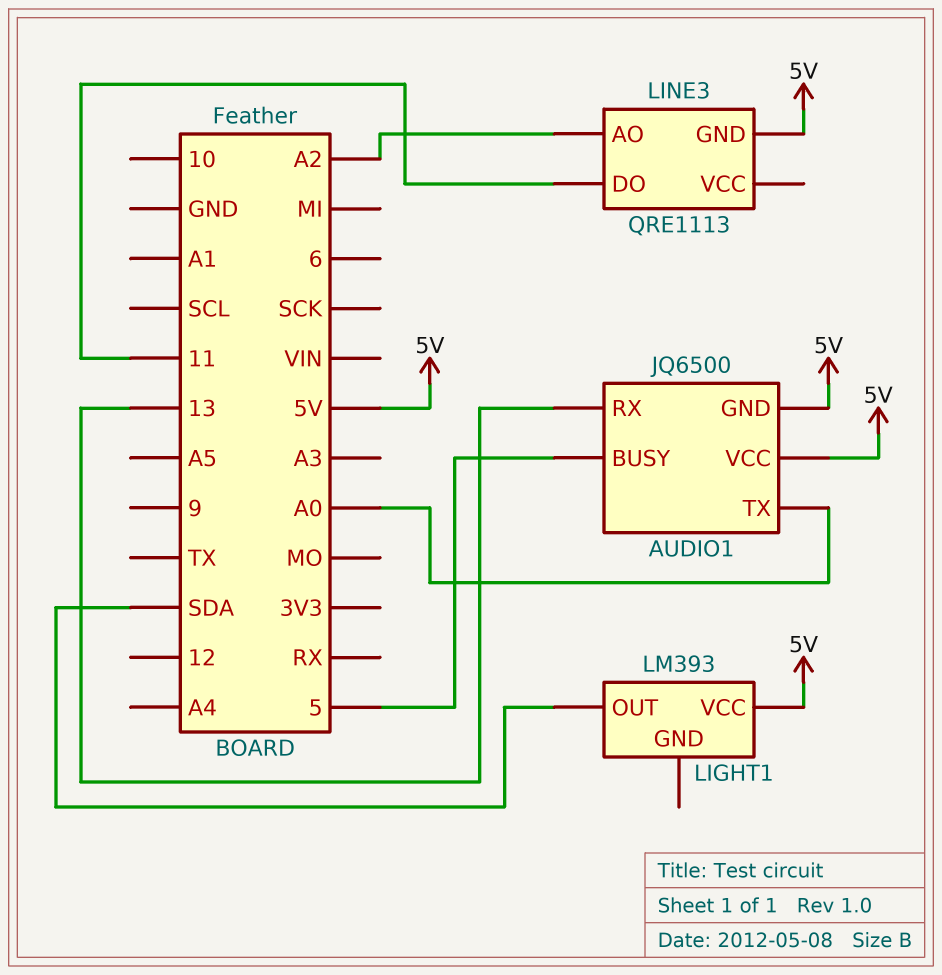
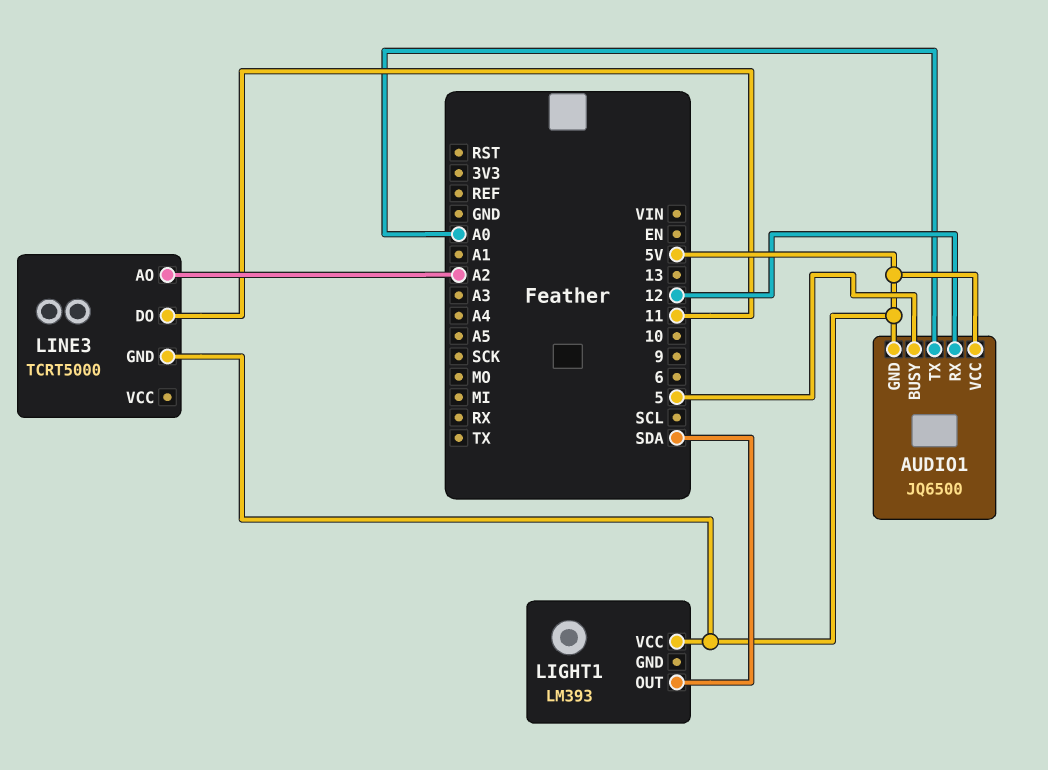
AUDIO1 pin RX: 13 -> 12
LINE3: QRE1113 -> TCRT5000

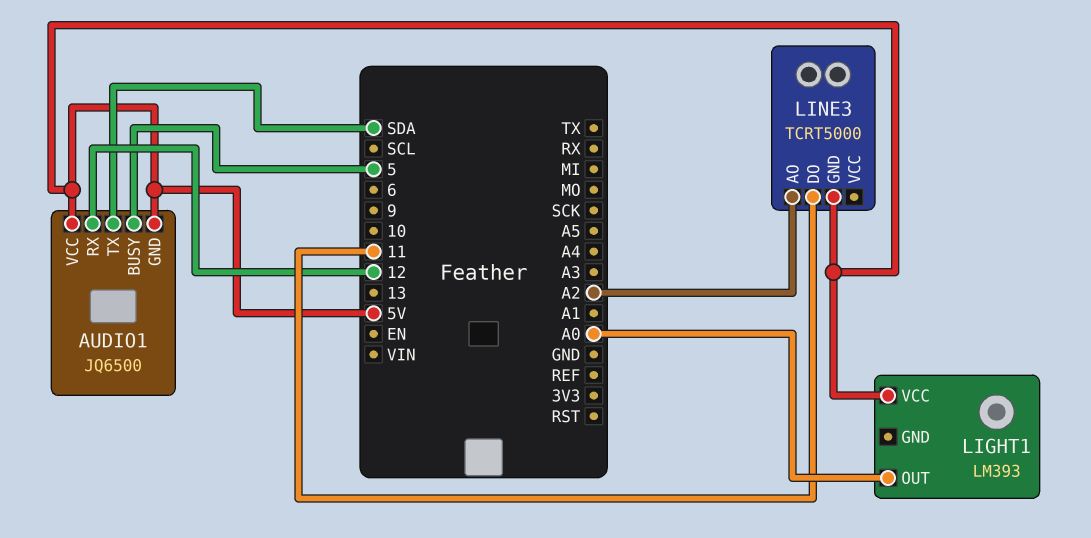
AUDIO1 pin TX: A0 -> SDA
LIGHT1 pin OUT: SDA -> A0

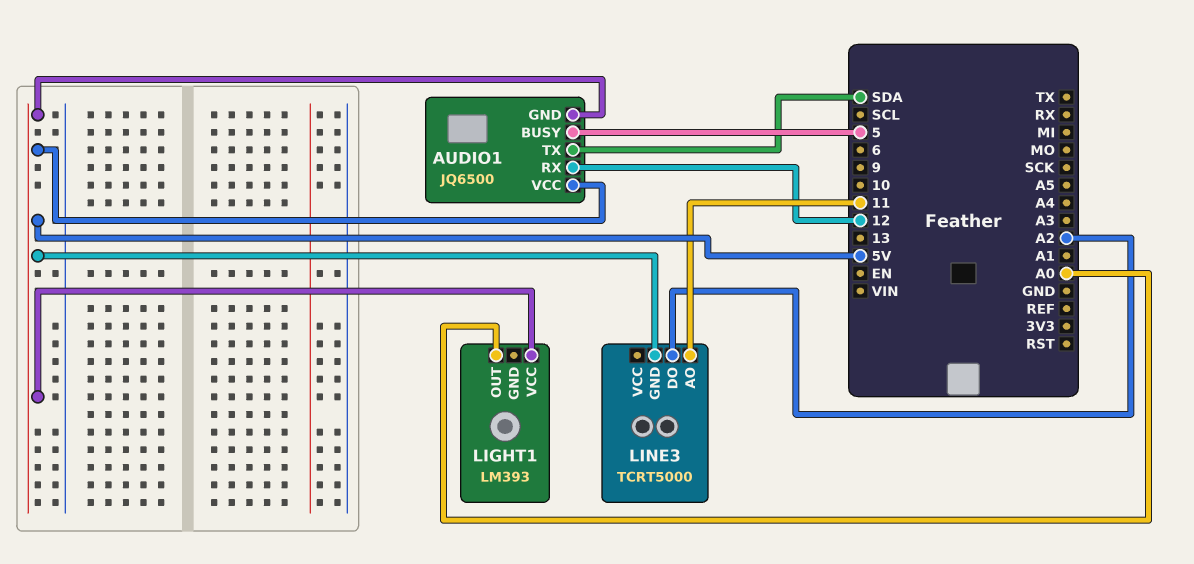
LINE3 pin AO: A2 -> 11
LINE3 pin DO: 11 -> A2

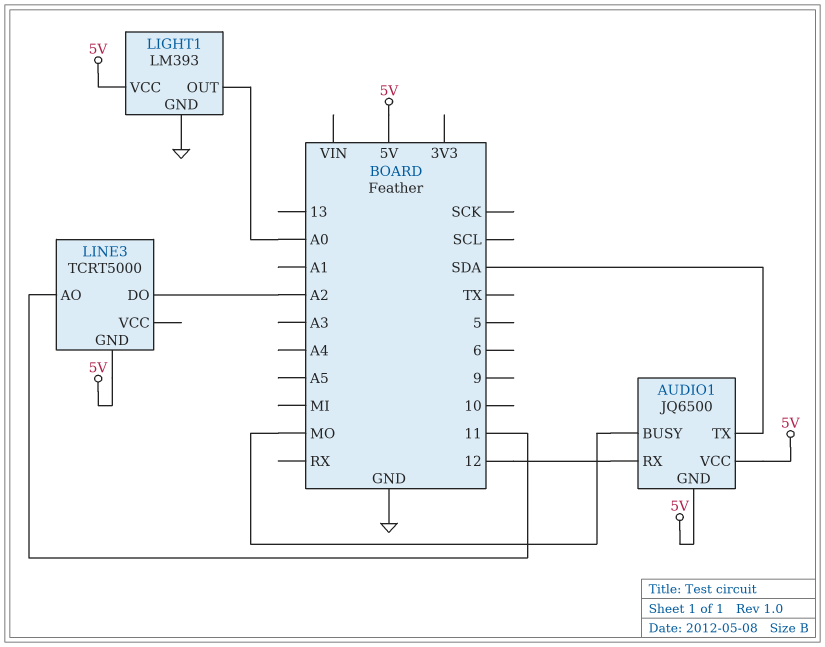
AUDIO1 pin BUSY: 5 -> MO
LIGHT1 pin GND: none -> GND

